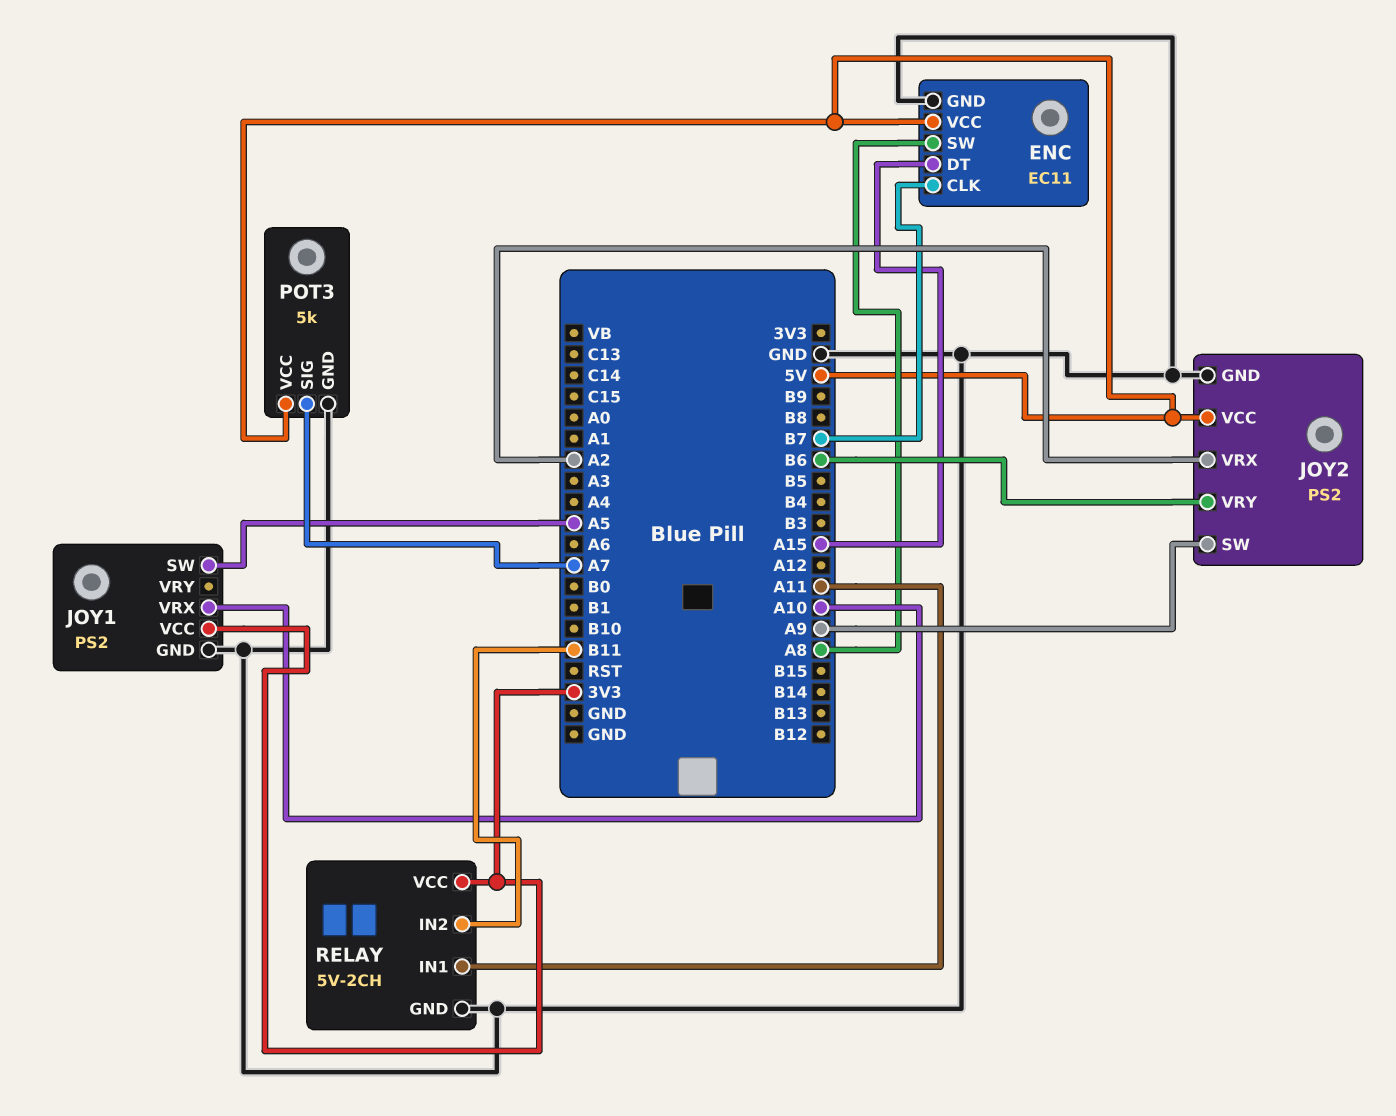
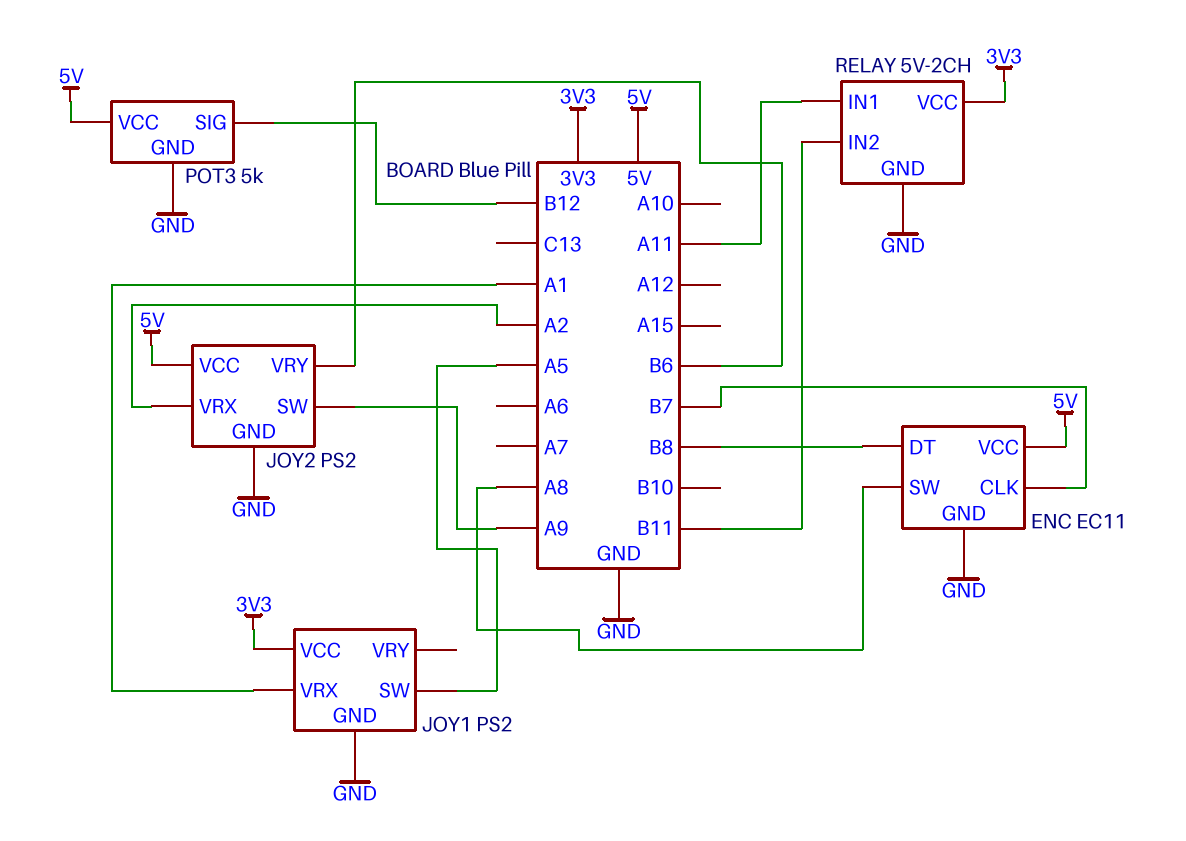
ENC pin DT: A15 -> B8
JOY1 pin VRX: A10 -> A1
POT3 pin SIG: A7 -> B12

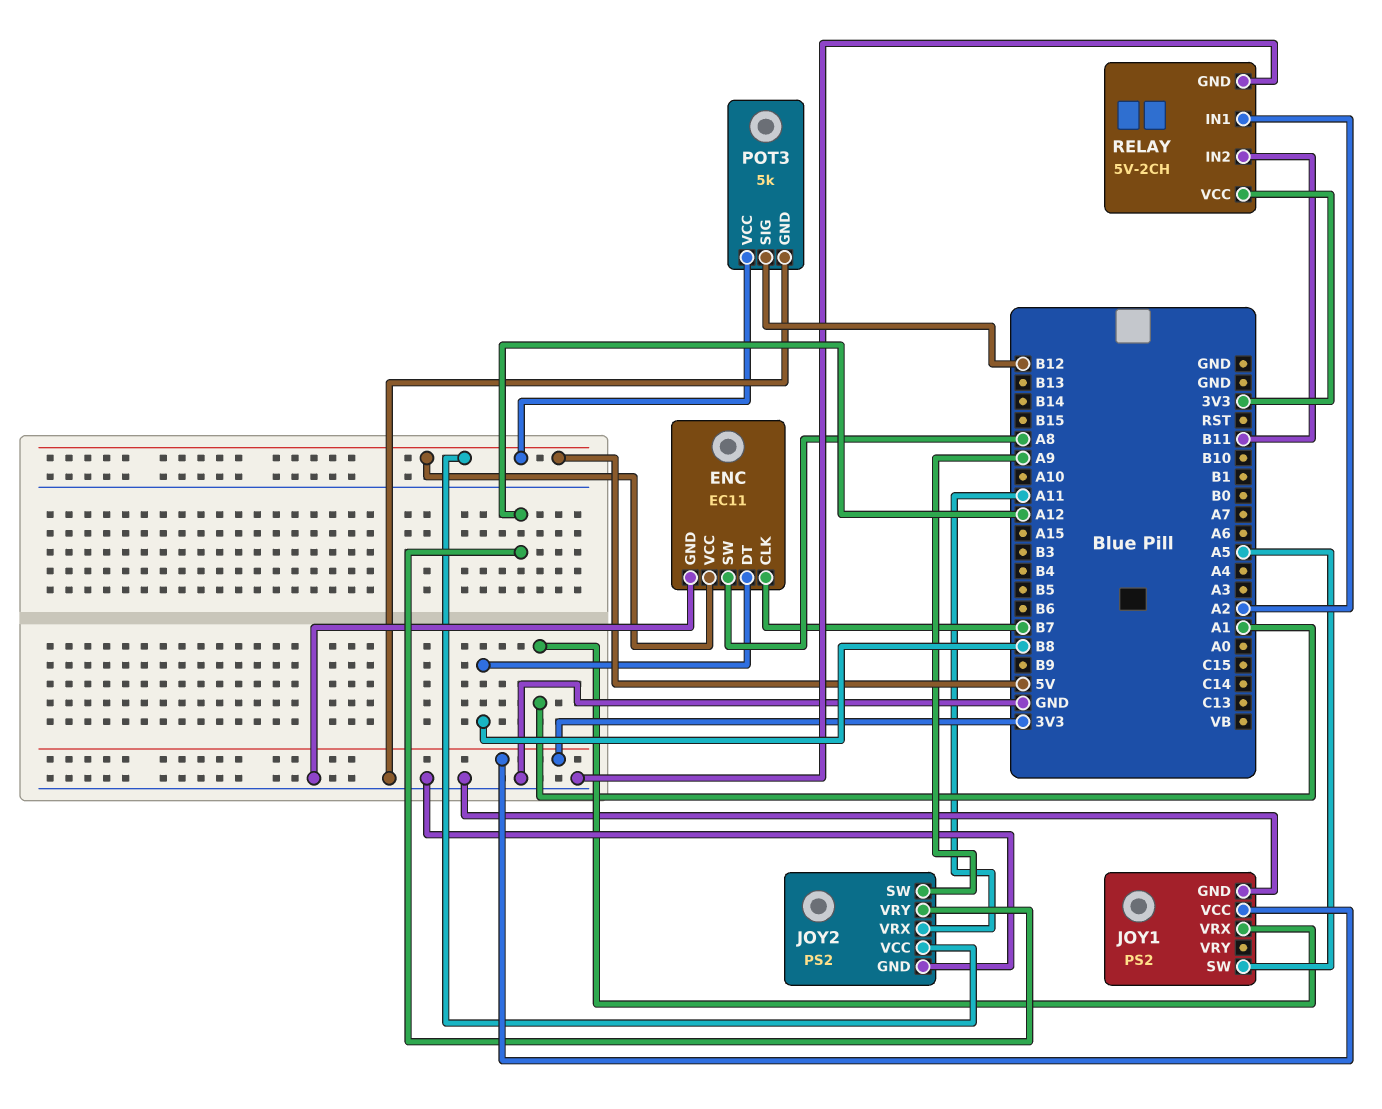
JOY2 pin VRX: A2 -> A11
JOY2 pin VRY: B6 -> A12
RELAY pin IN1: A11 -> A2

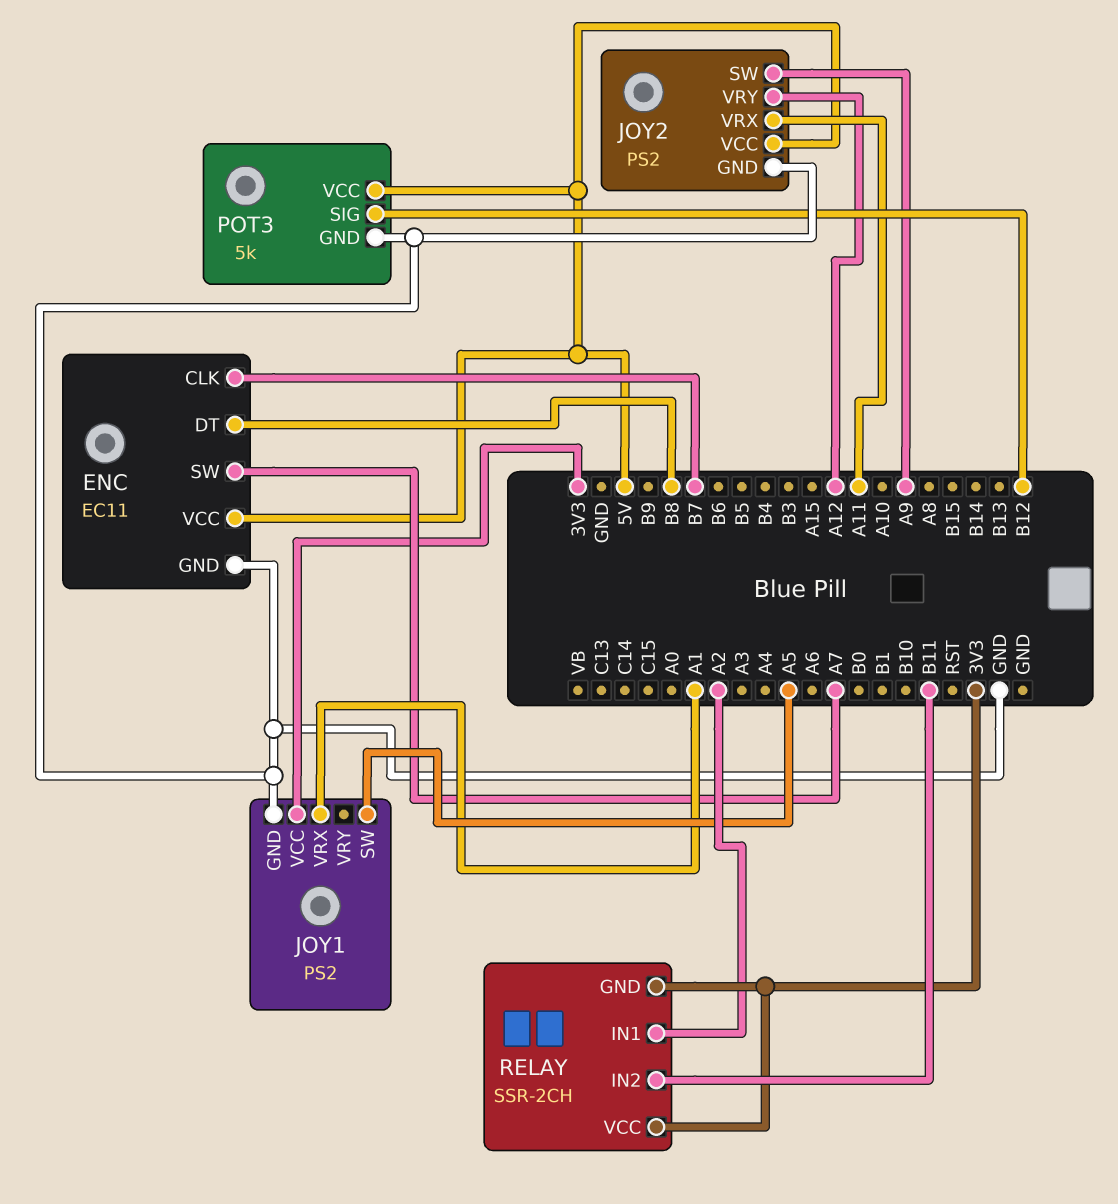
ENC pin SW: A8 -> A7
RELAY: 5V-2CH -> SSR-2CH
RELAY pin GND: GND -> 3V3

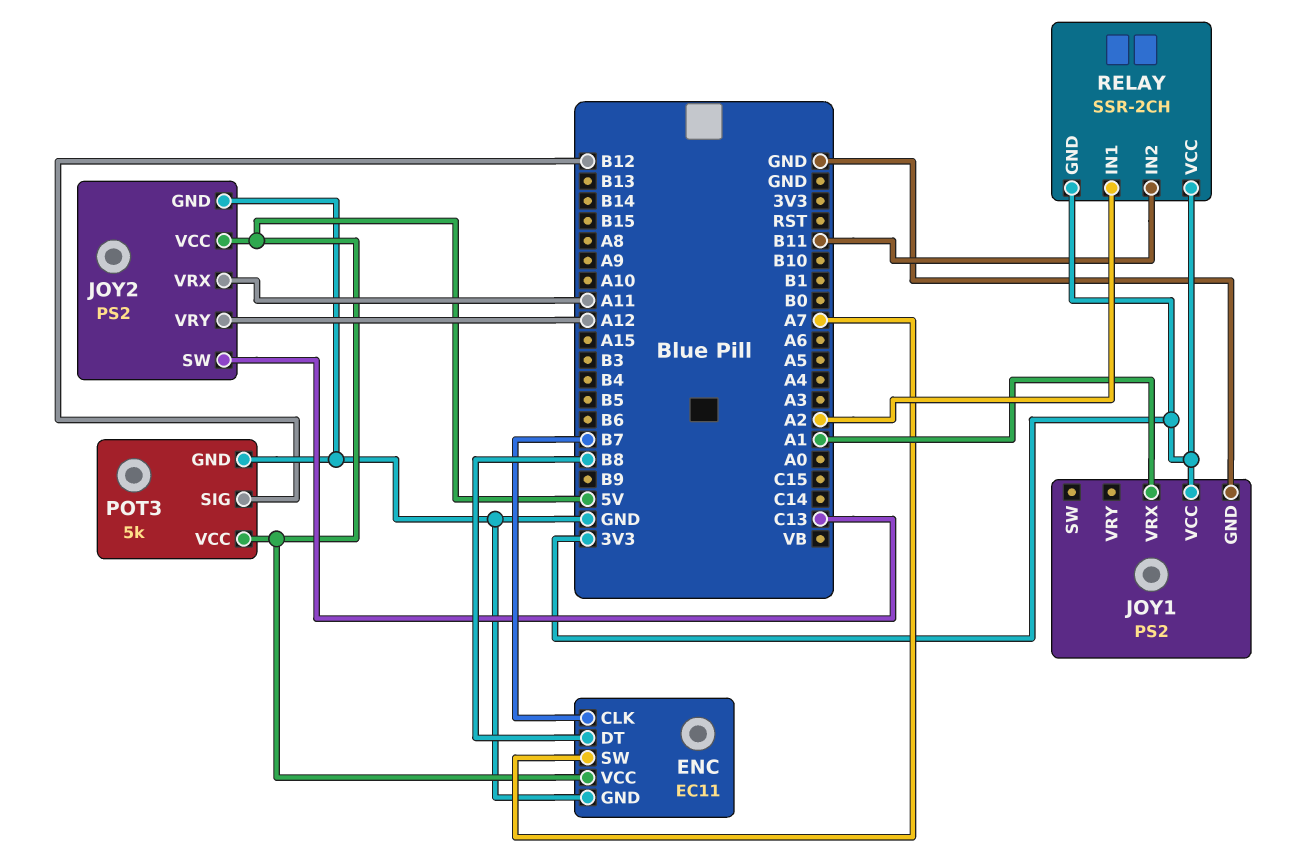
JOY1 pin SW: A5 -> none
JOY2 pin SW: A9 -> C13

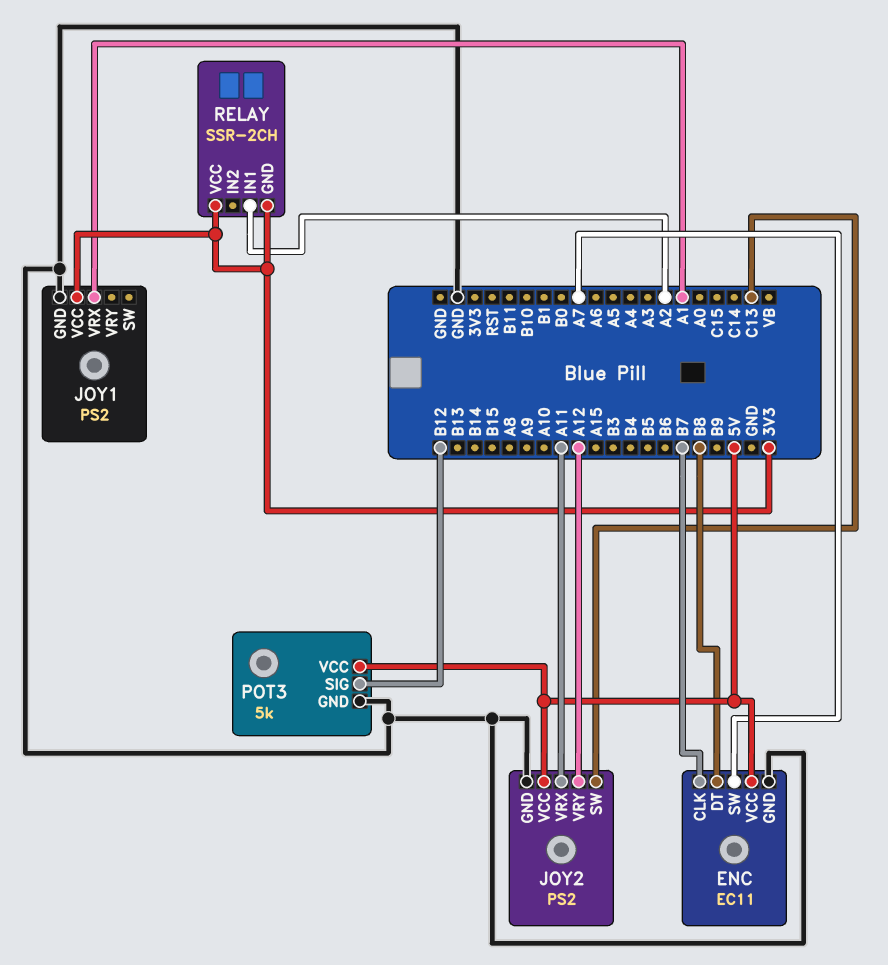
RELAY pin IN2: B11 -> none

